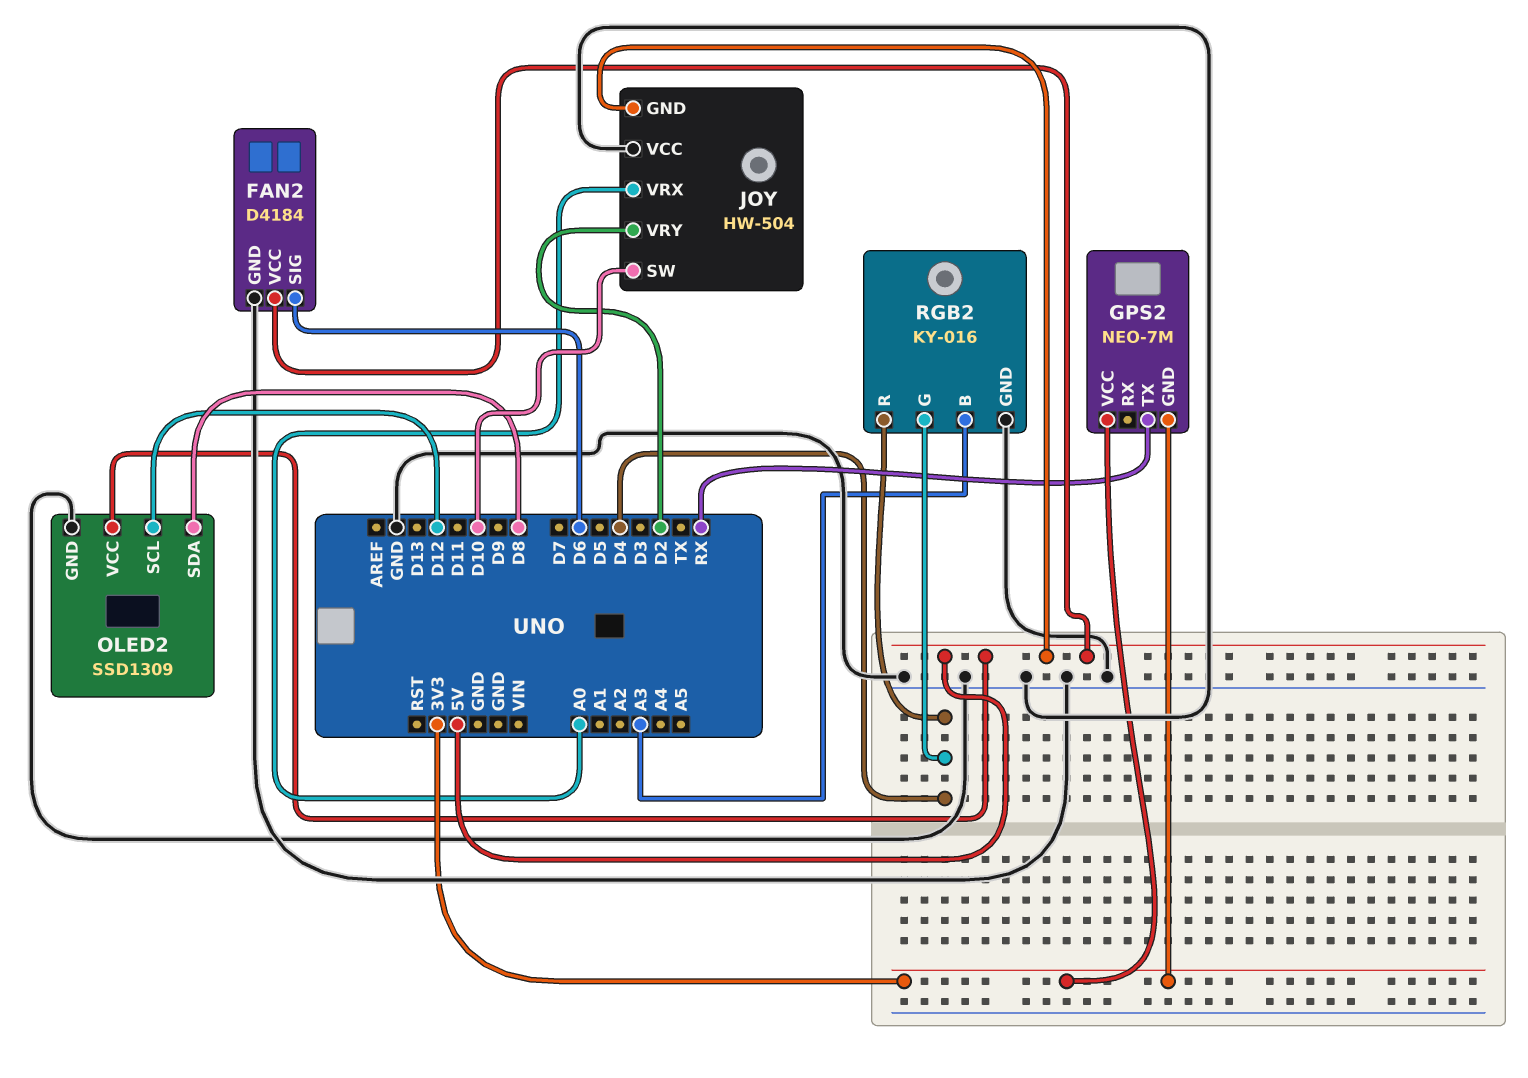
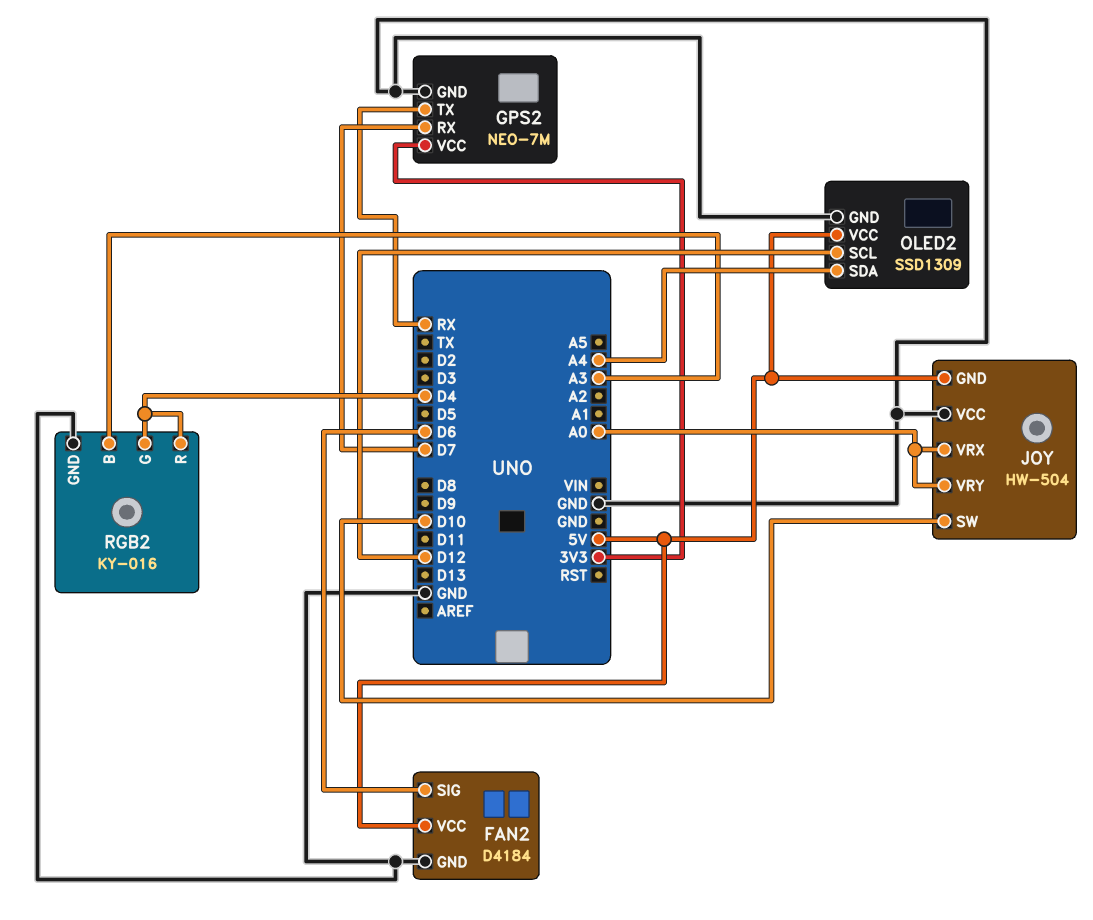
GPS2 pin GND: 3V3 -> GND
GPS2 pin RX: none -> D7
JOY pin VRY: D2 -> A0
OLED2 pin SDA: D8 -> A4

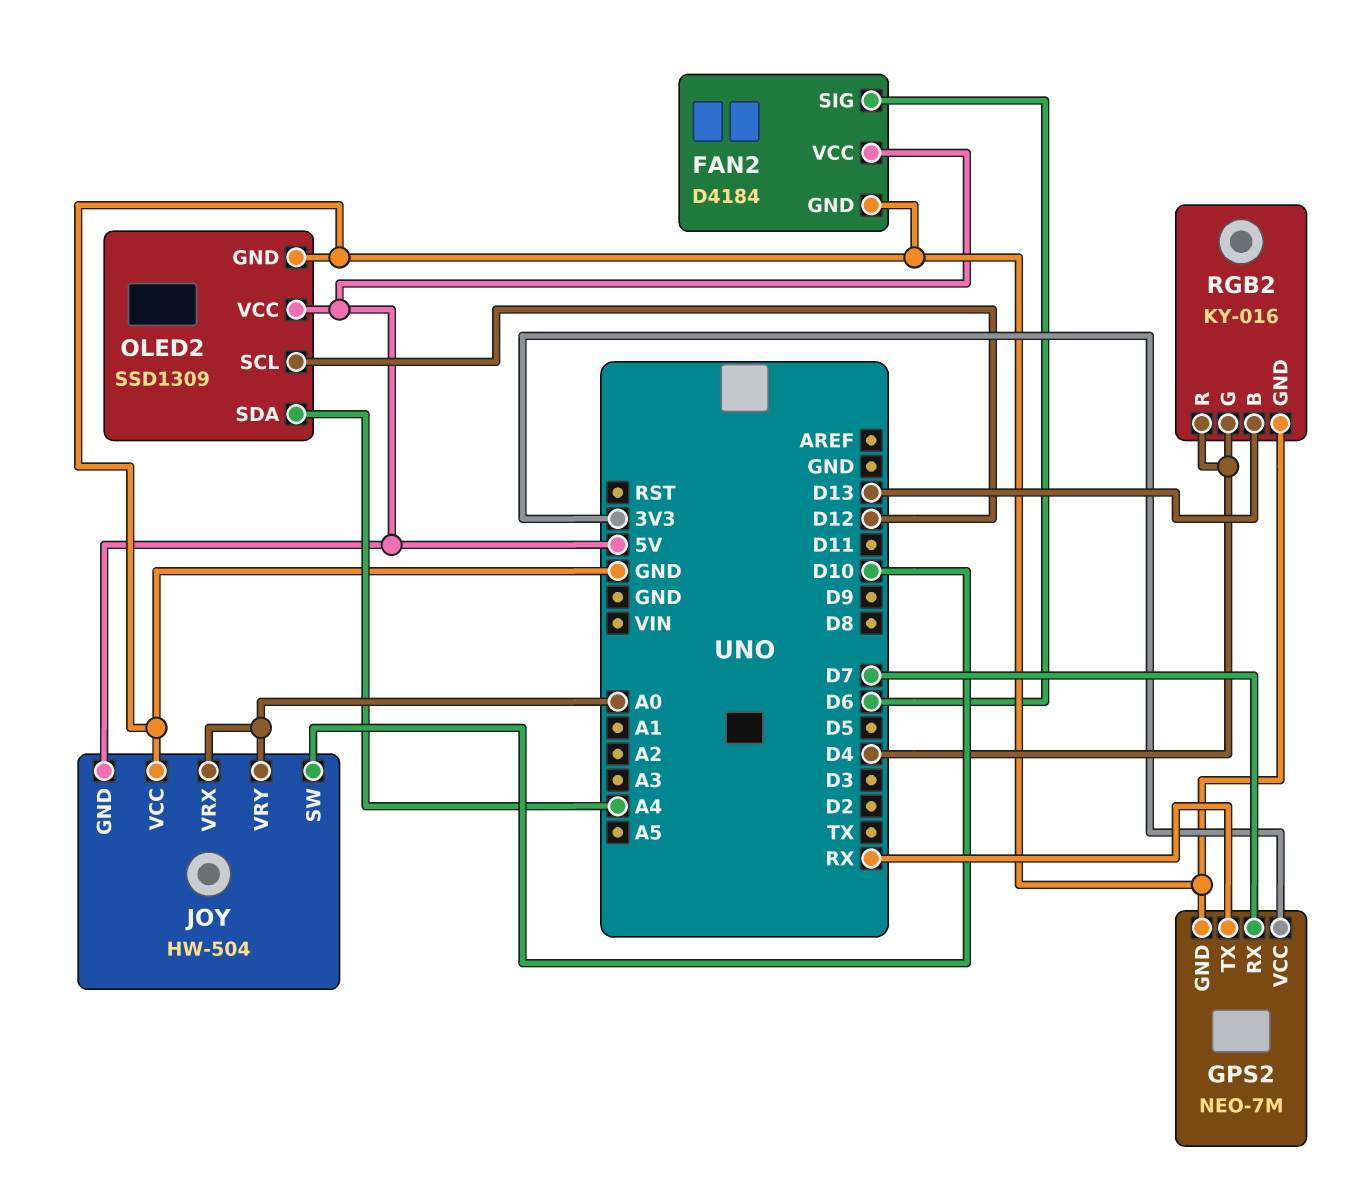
RGB2 pin B: A3 -> D13

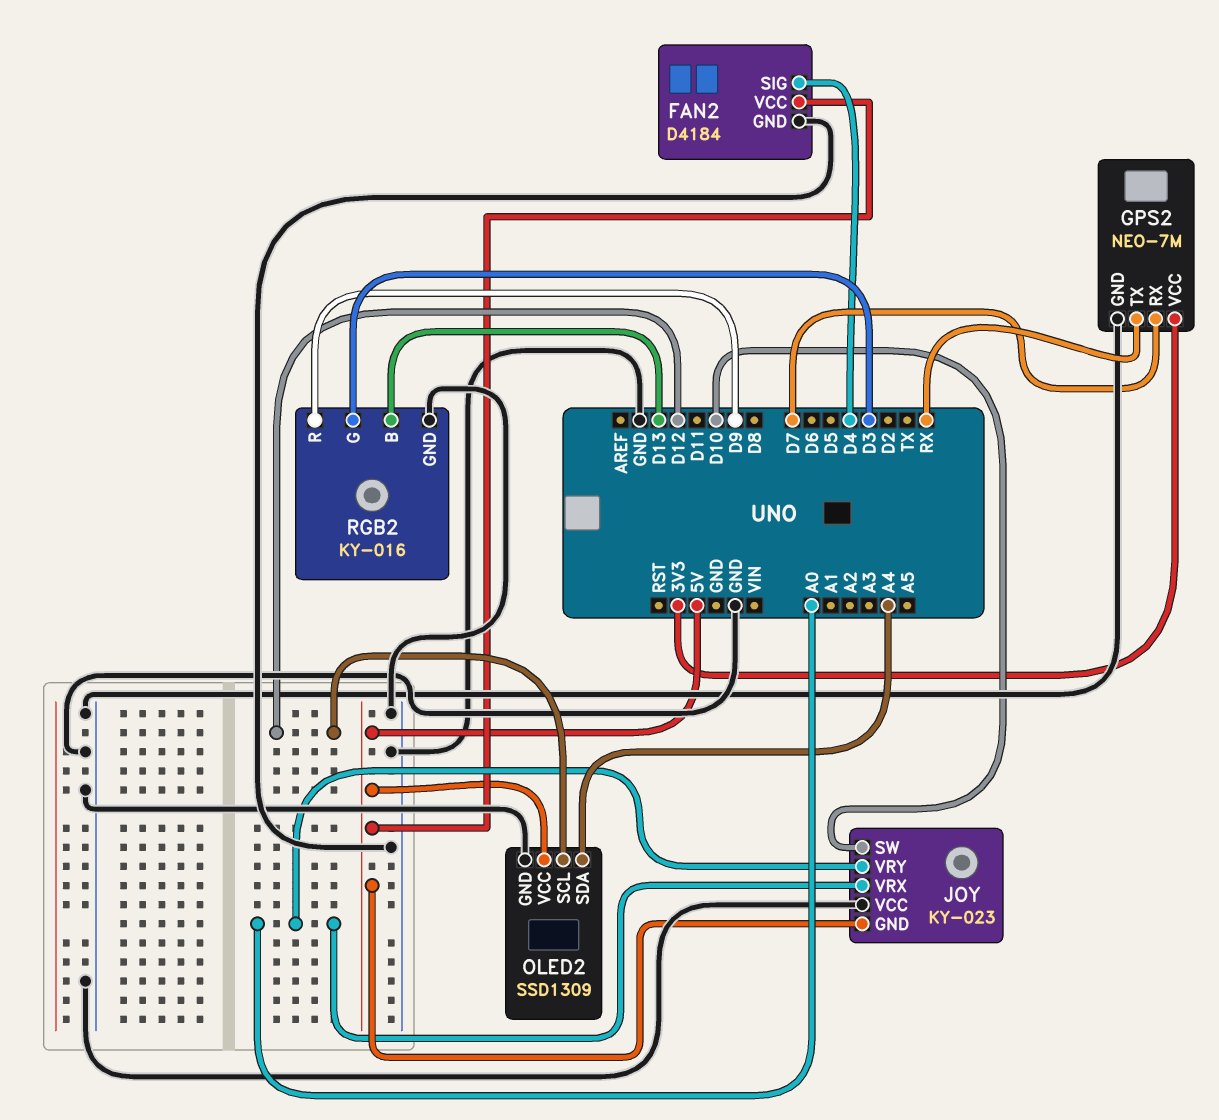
FAN2 pin SIG: D6 -> D4
JOY: HW-504 -> KY-023
RGB2 pin G: D4 -> D3
RGB2 pin R: D4 -> D9

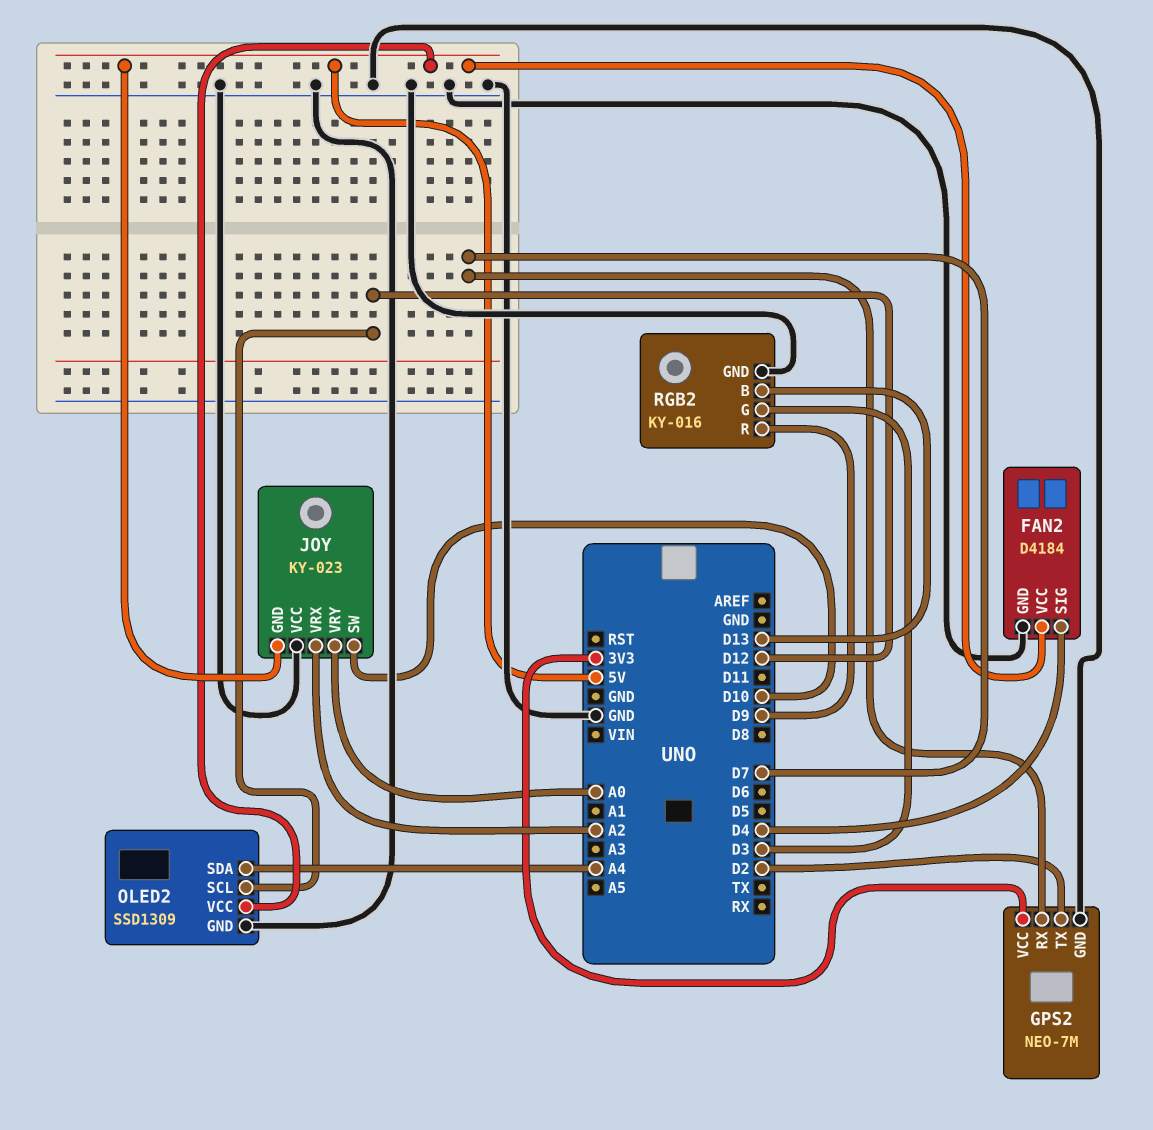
GPS2 pin TX: RX -> D2
JOY pin VRX: A0 -> A2

